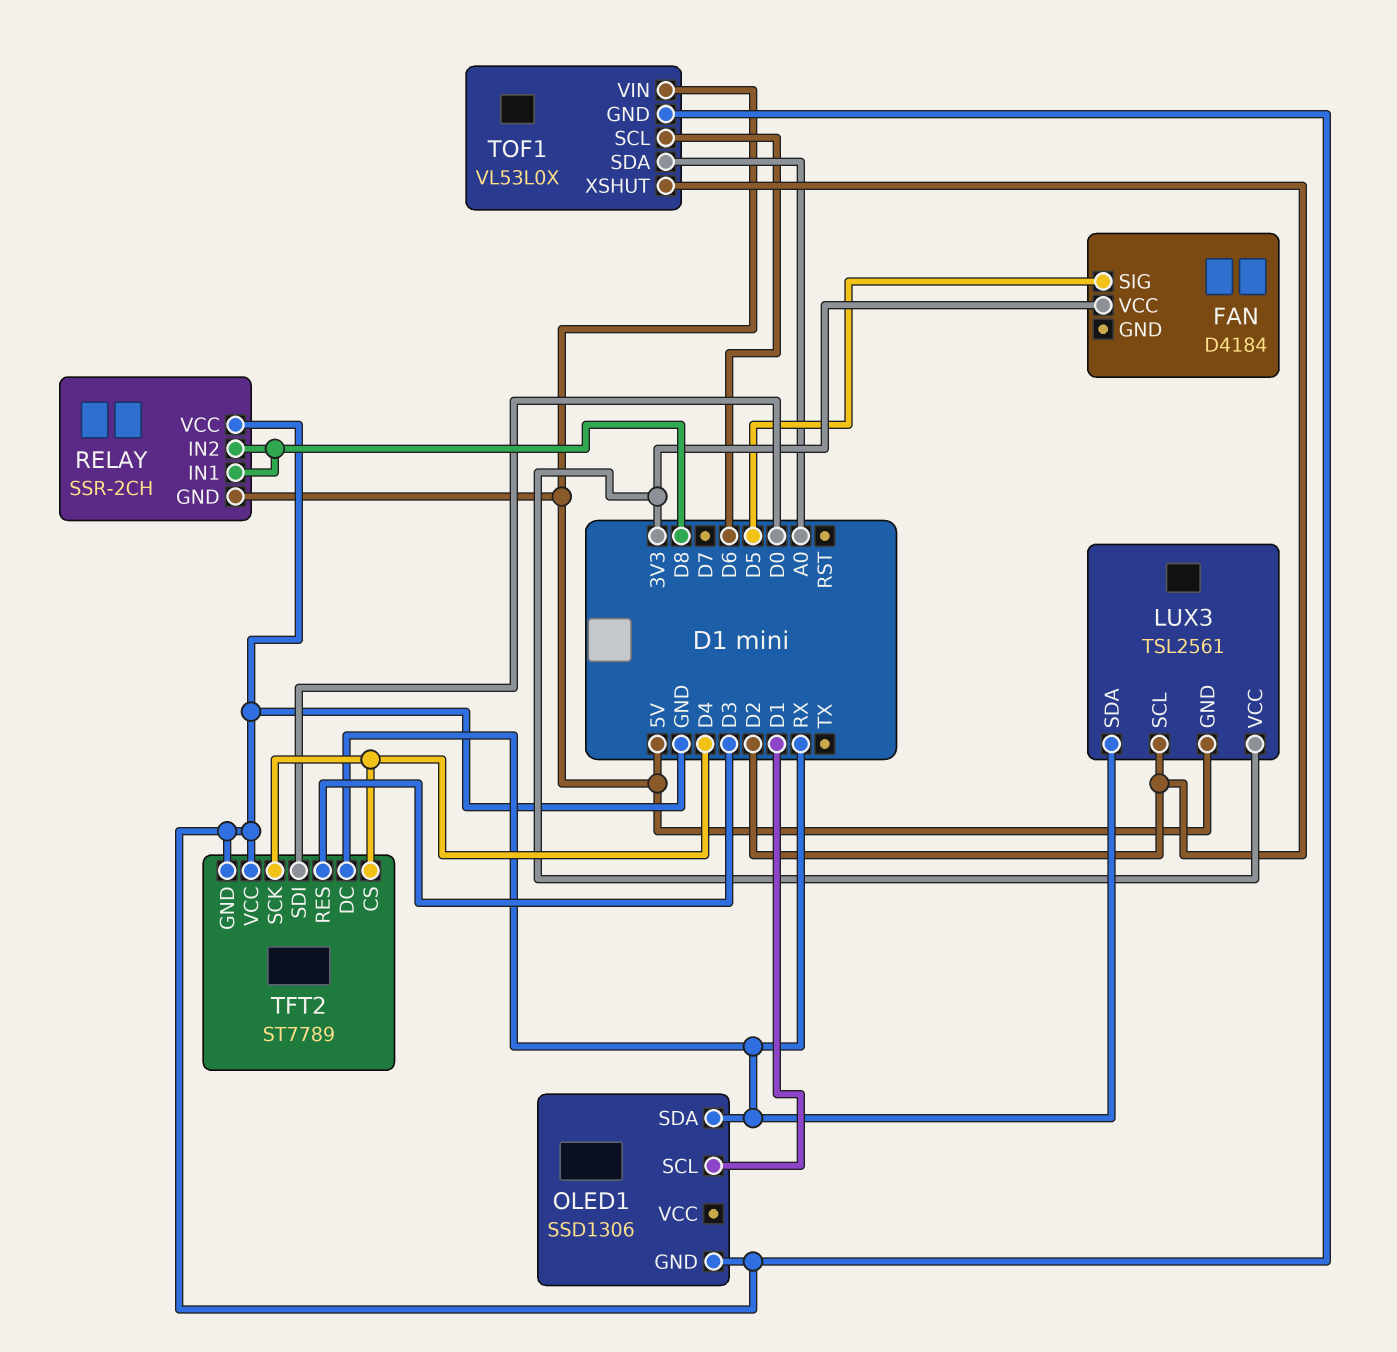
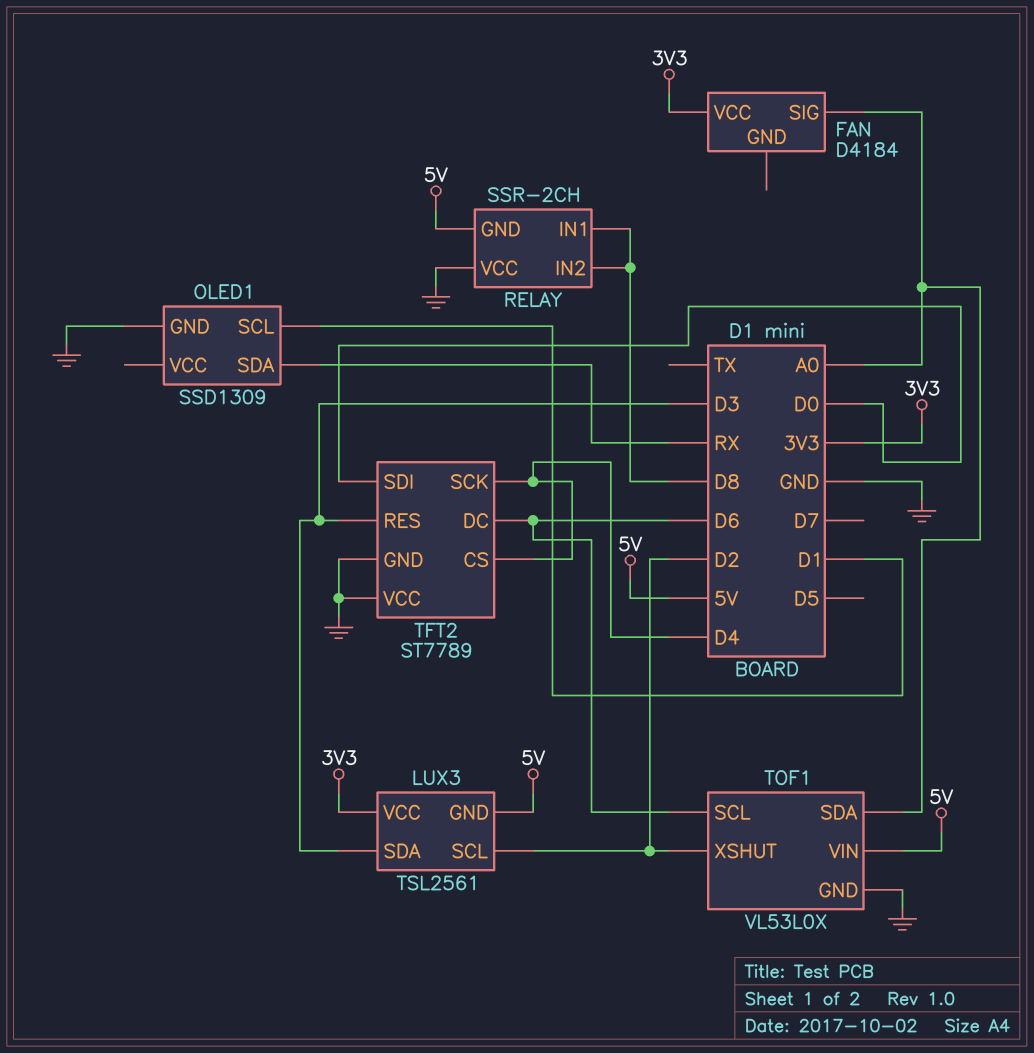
FAN pin SIG: D5 -> A0
LUX3 pin SDA: RX -> D3
OLED1: SSD1306 -> SSD1309
TFT2 pin DC: RX -> D6

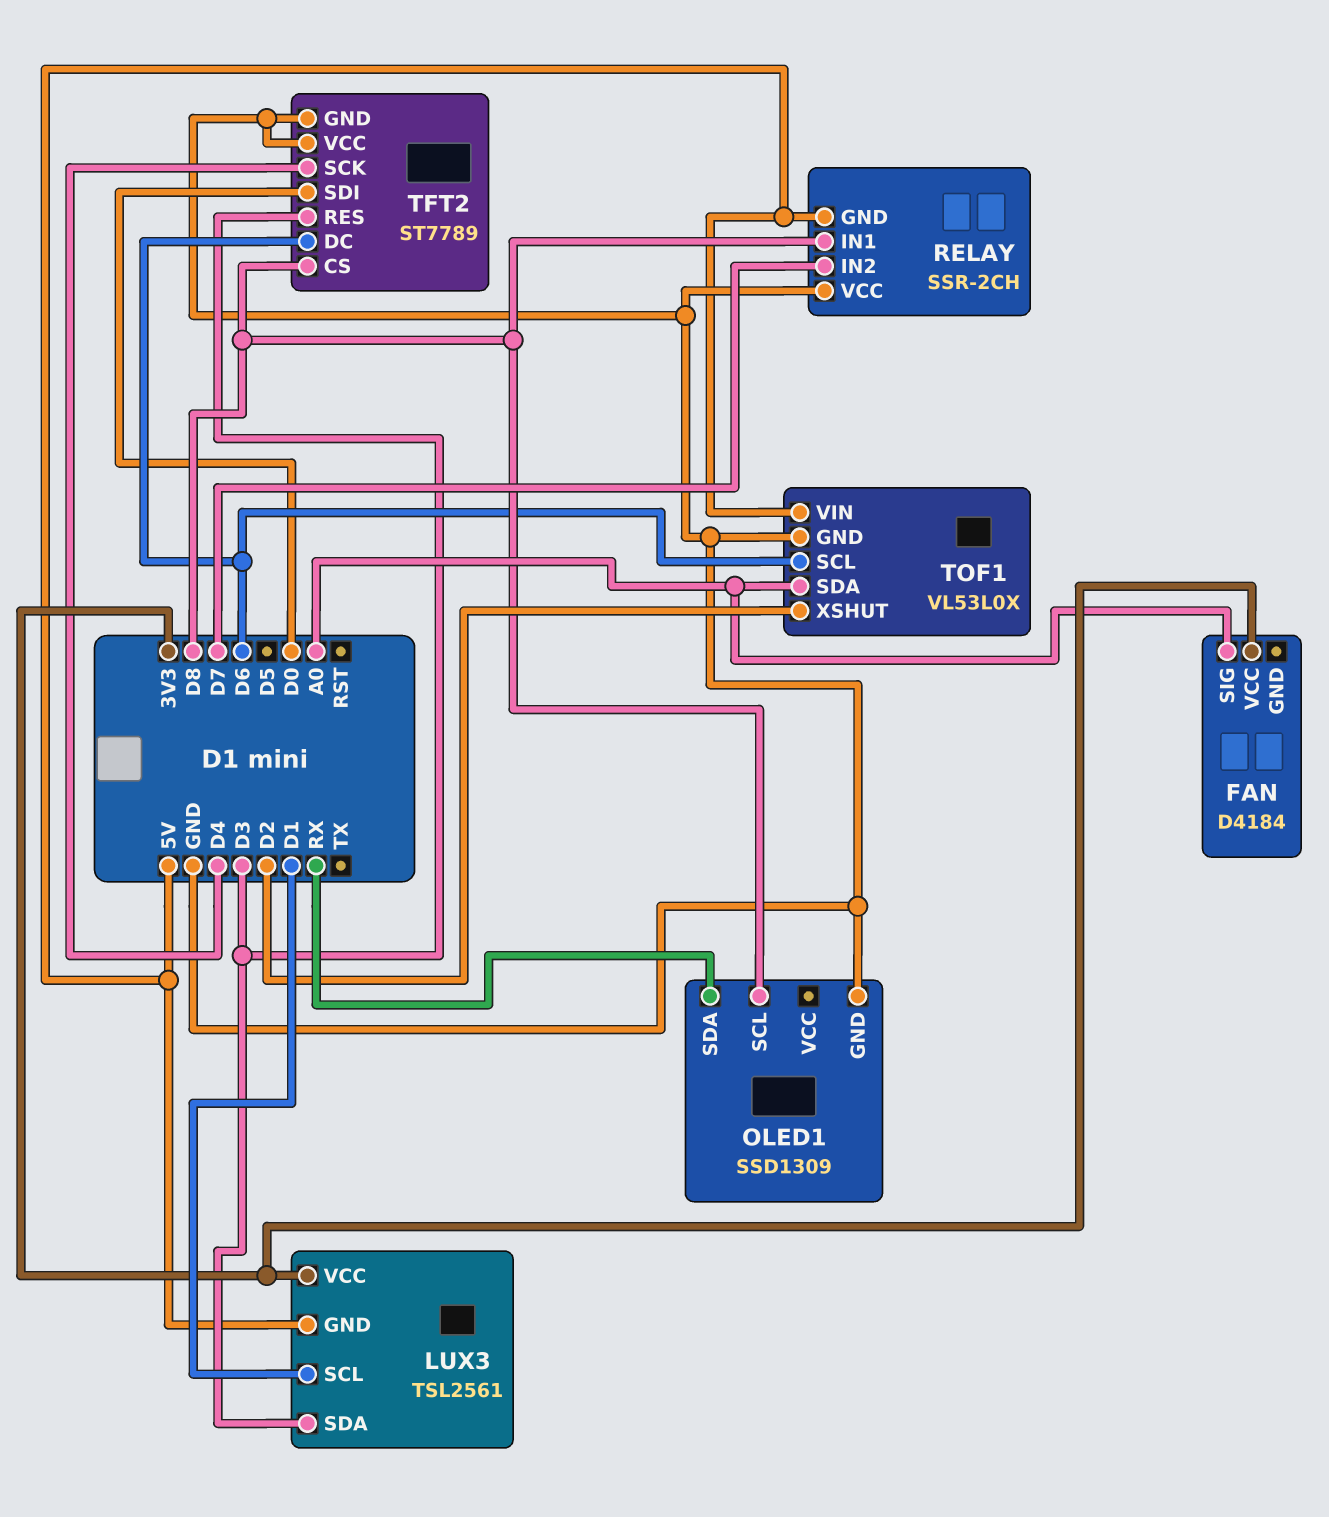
LUX3 pin SCL: D2 -> D1
OLED1 pin SCL: D1 -> D8
RELAY pin IN2: D8 -> D7
TFT2 pin CS: D4 -> D8

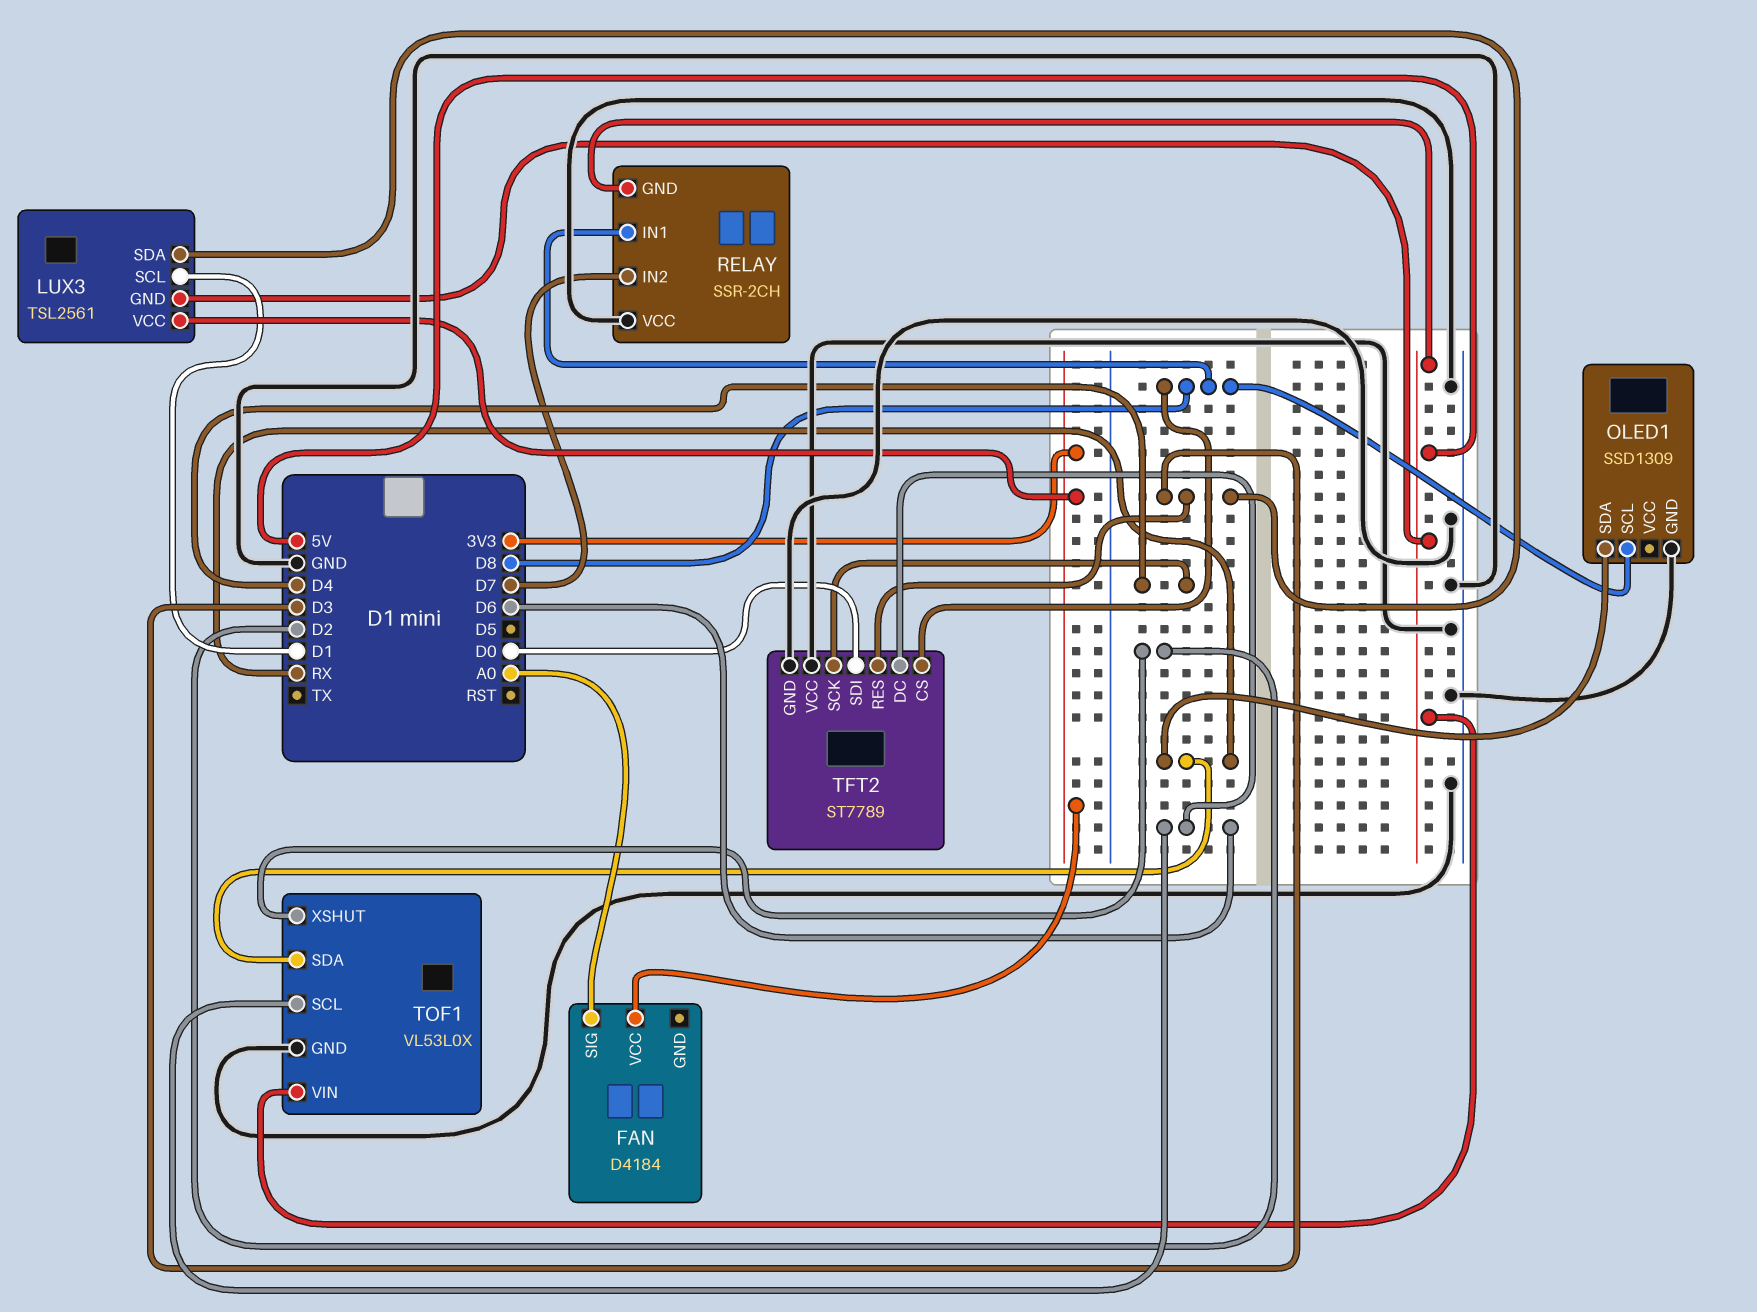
TOF1 pin SDA: A0 -> RX

